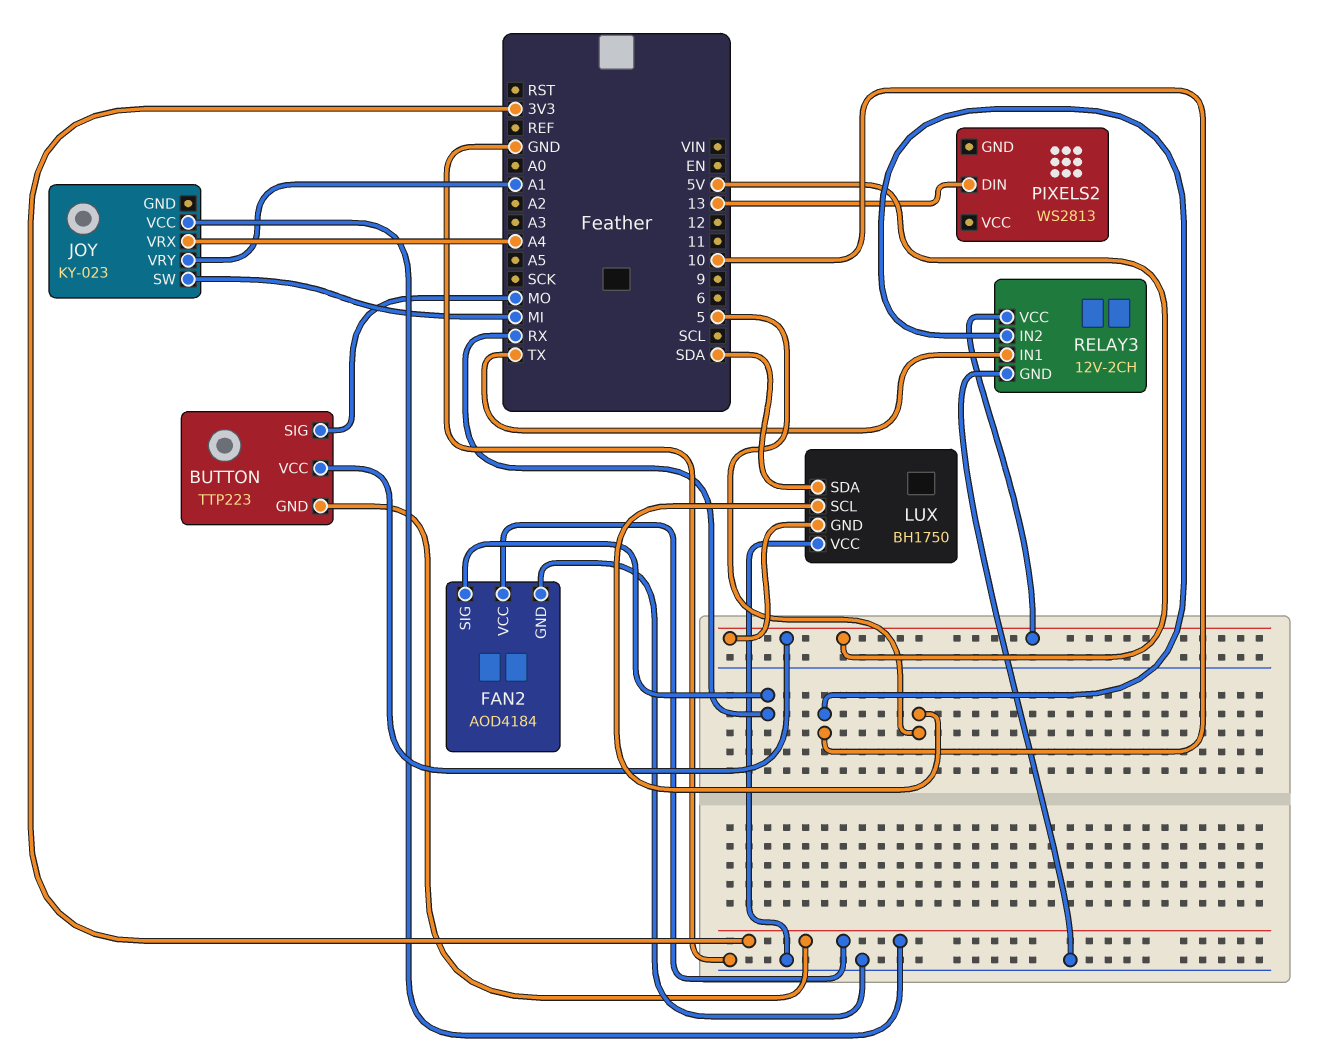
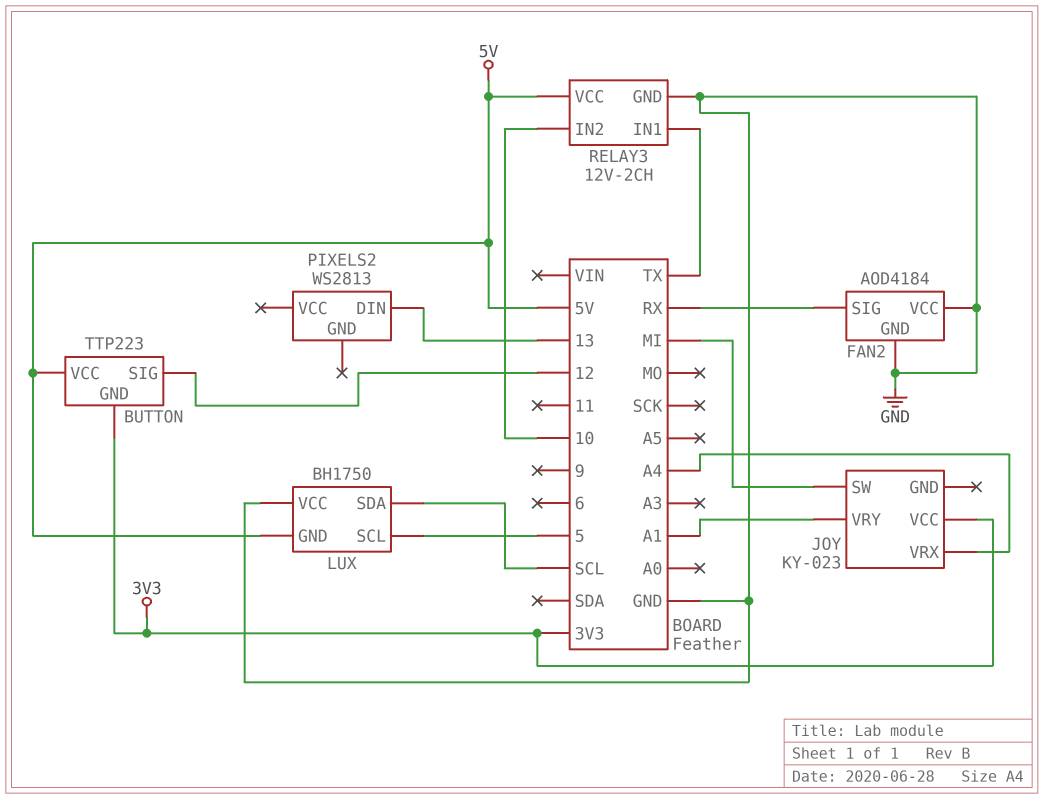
BUTTON pin SIG: MO -> 12
FAN2 pin VCC: 3V3 -> GND
LUX pin SDA: SDA -> SCL

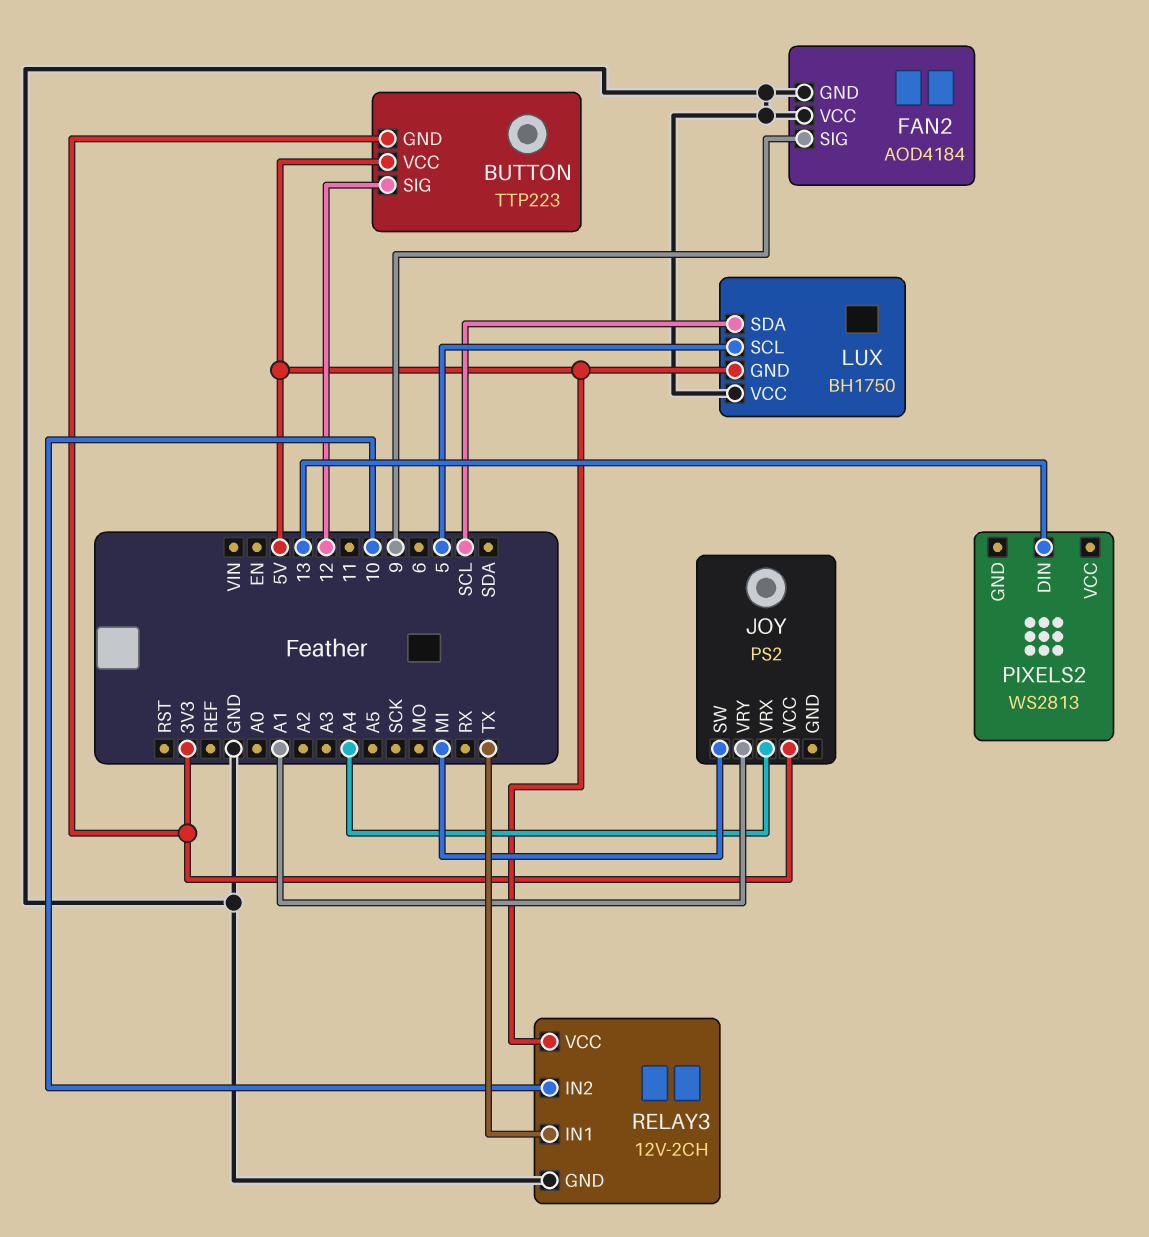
FAN2 pin SIG: RX -> 9
JOY: KY-023 -> PS2

